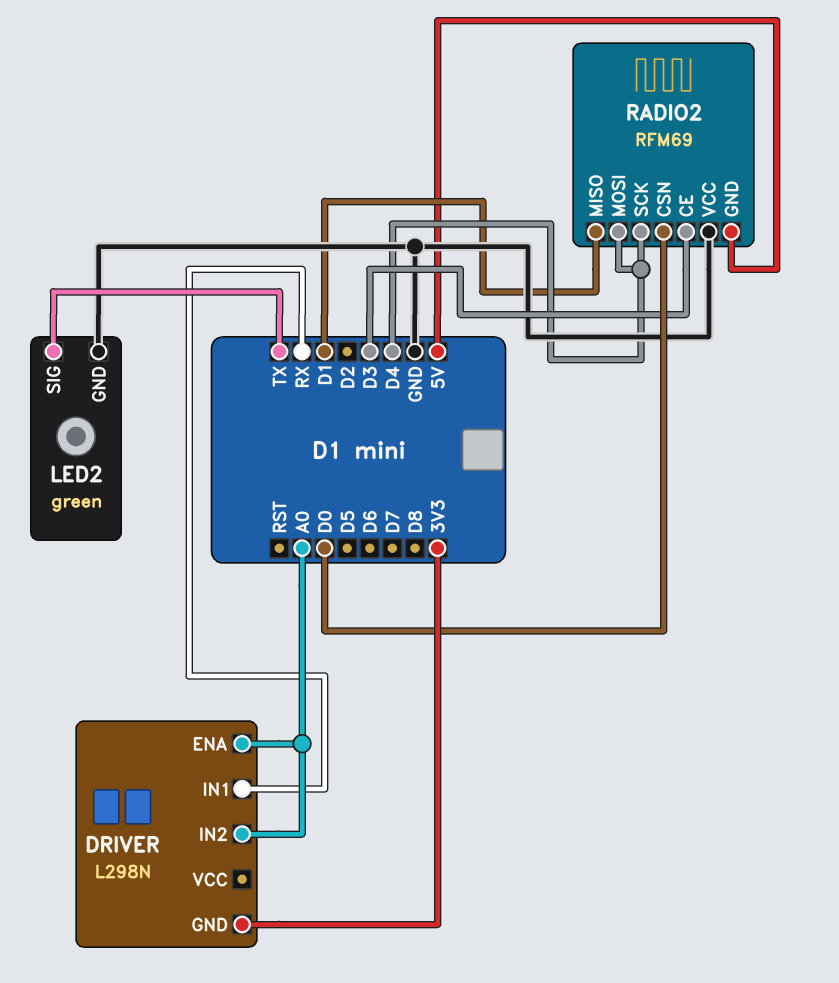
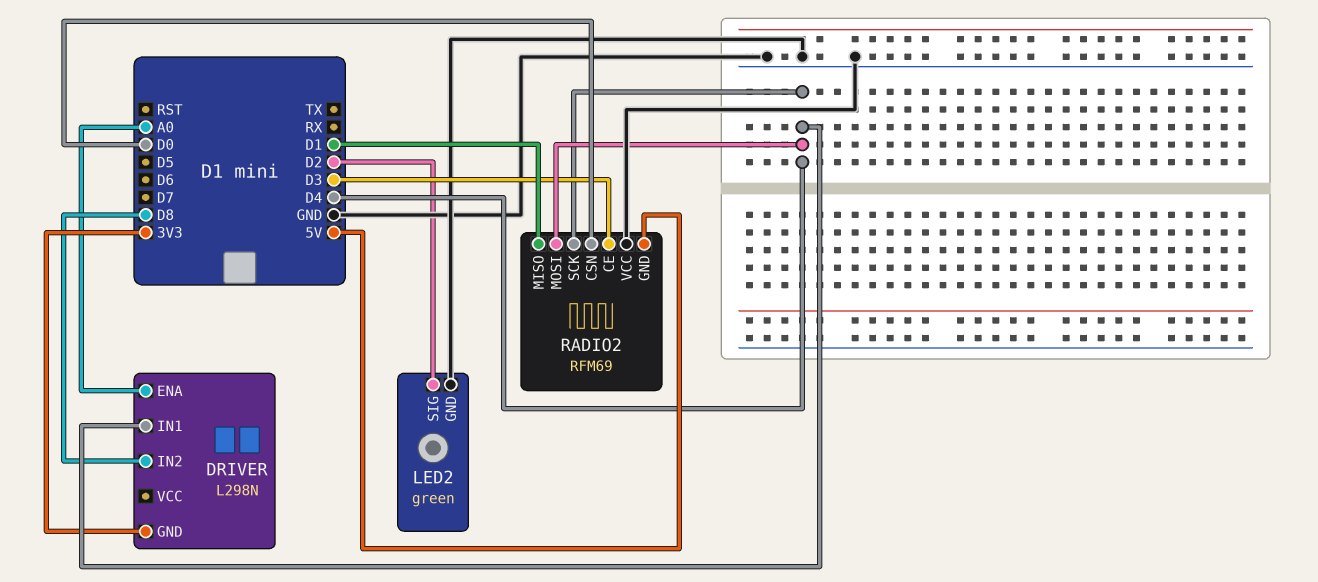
DRIVER pin IN1: RX -> D4
DRIVER pin IN2: A0 -> D8
LED2 pin SIG: TX -> D2

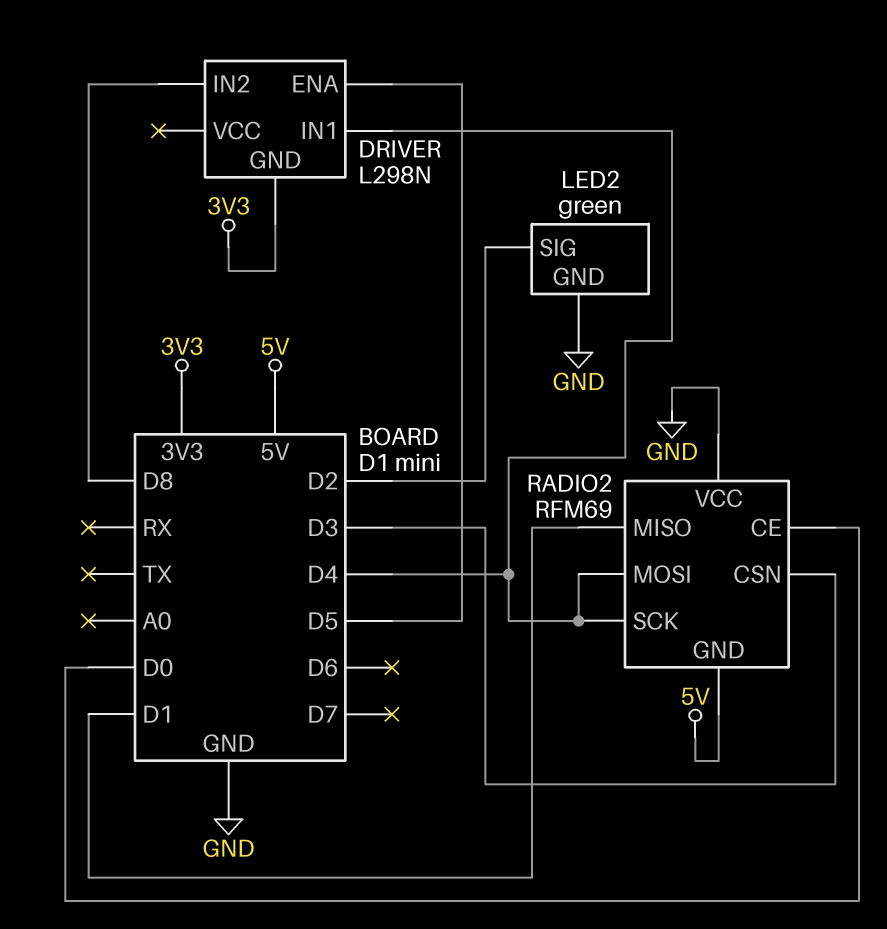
DRIVER pin ENA: A0 -> D5
RADIO2 pin CE: D3 -> D0
RADIO2 pin CSN: D0 -> D3

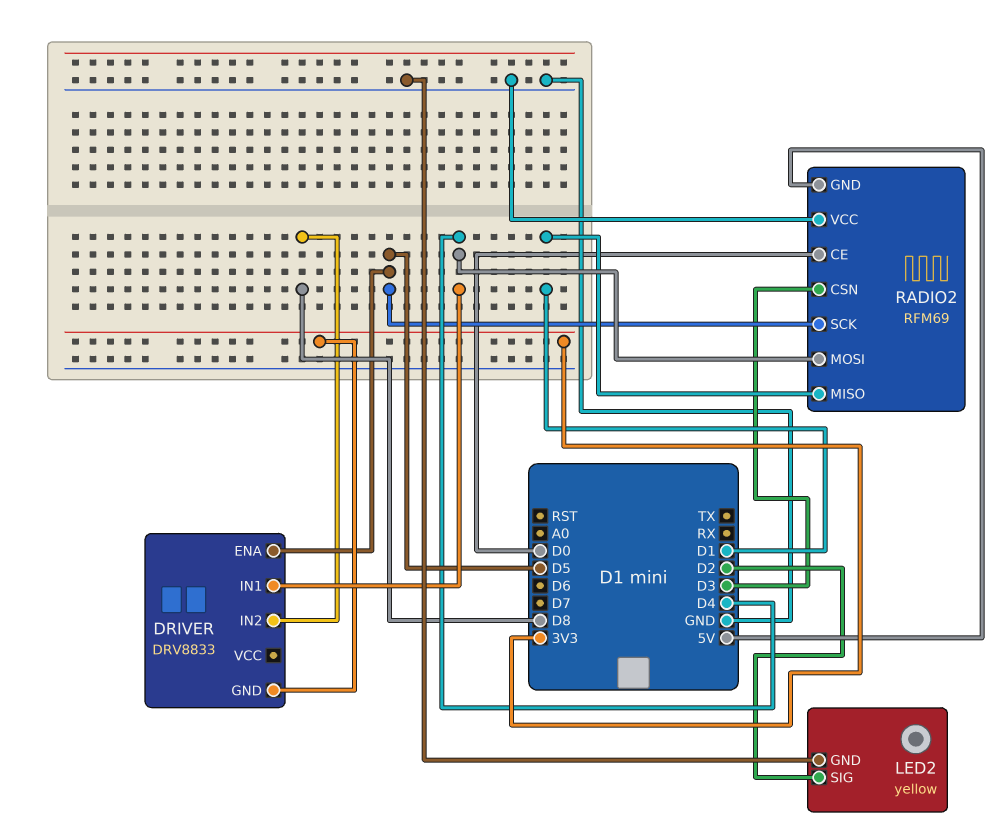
DRIVER: L298N -> DRV8833
LED2: green -> yellow
RADIO2 pin SCK: D4 -> D5

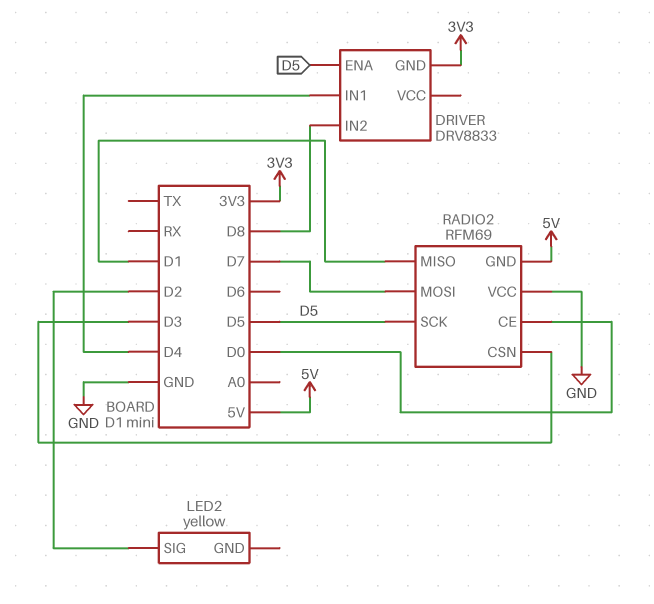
LED2 pin GND: GND -> none
RADIO2 pin MOSI: D4 -> D7

